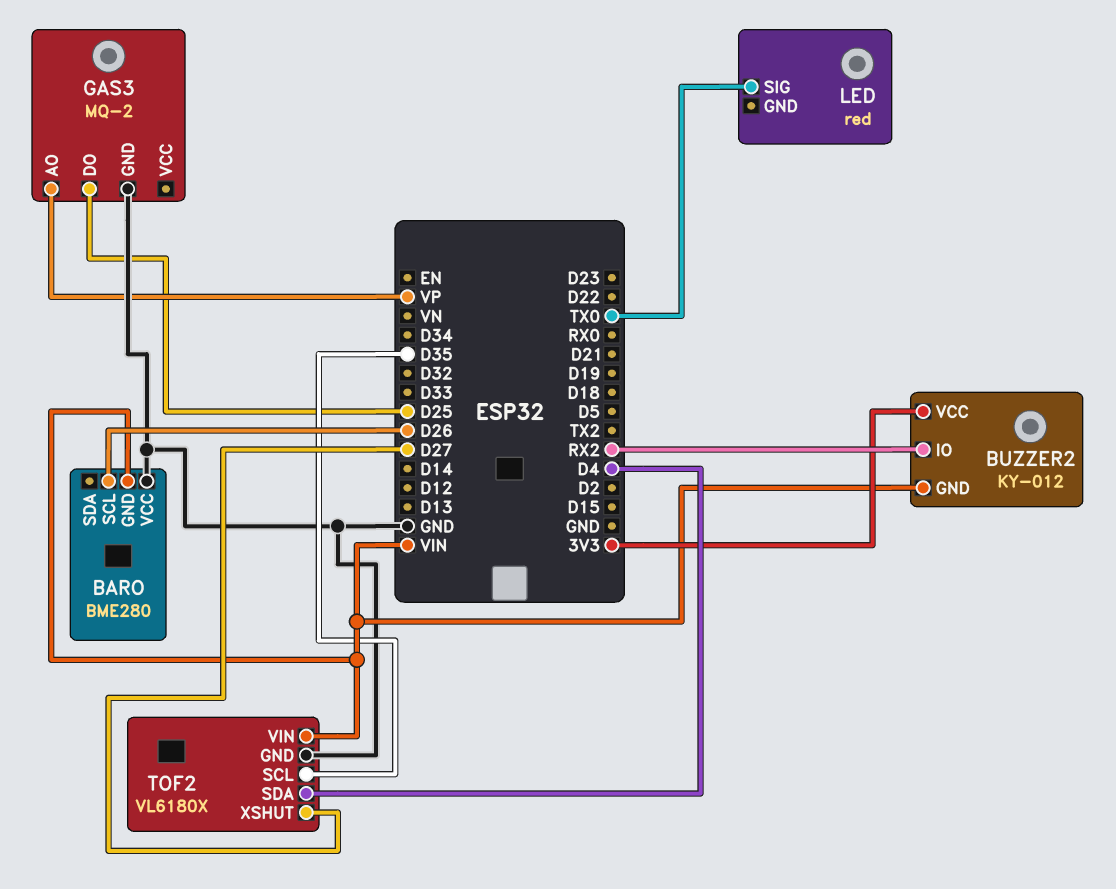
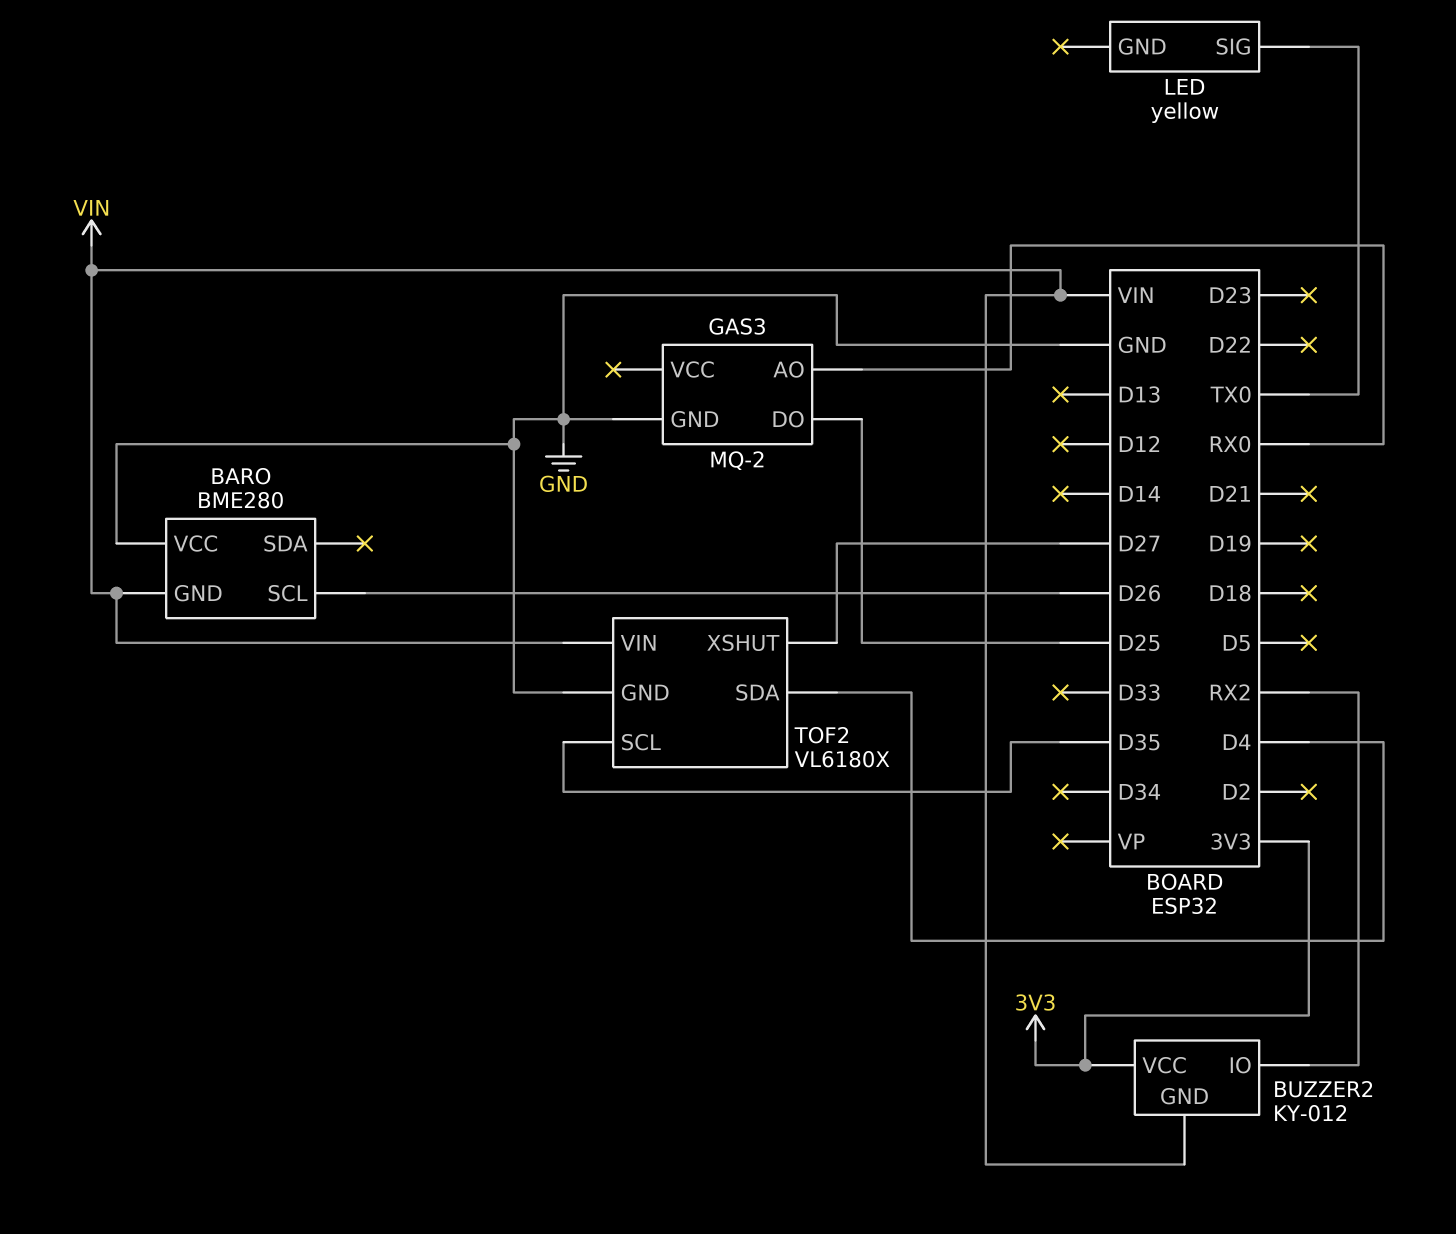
GAS3 pin AO: VP -> RX0
LED: red -> yellow

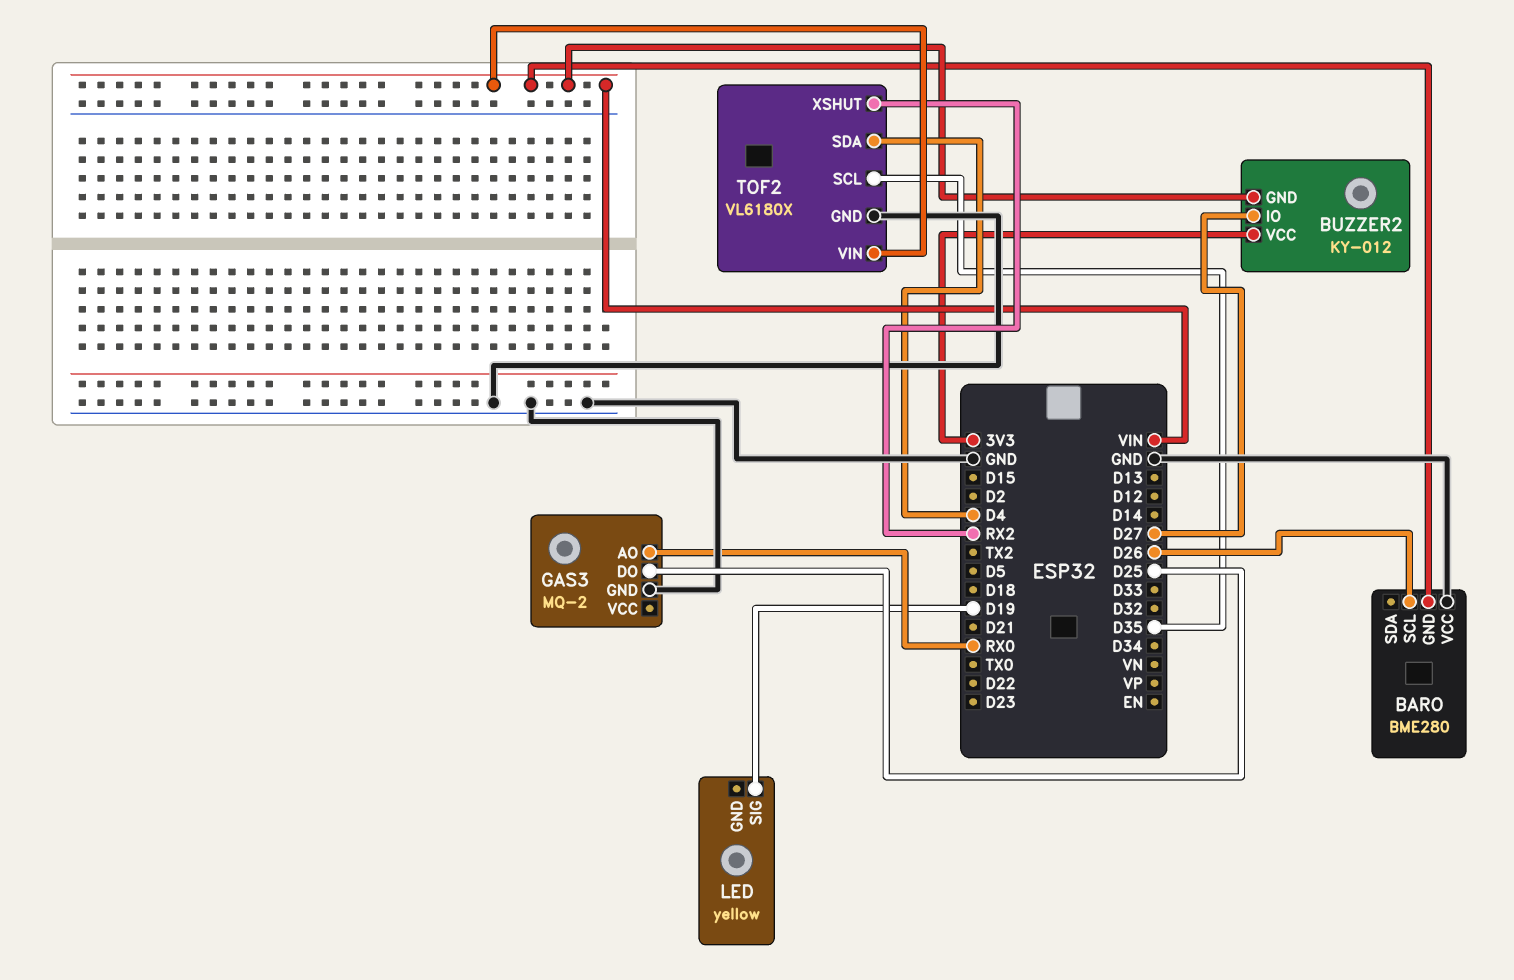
BUZZER2 pin IO: RX2 -> D27
LED pin SIG: TX0 -> D19
TOF2 pin XSHUT: D27 -> RX2

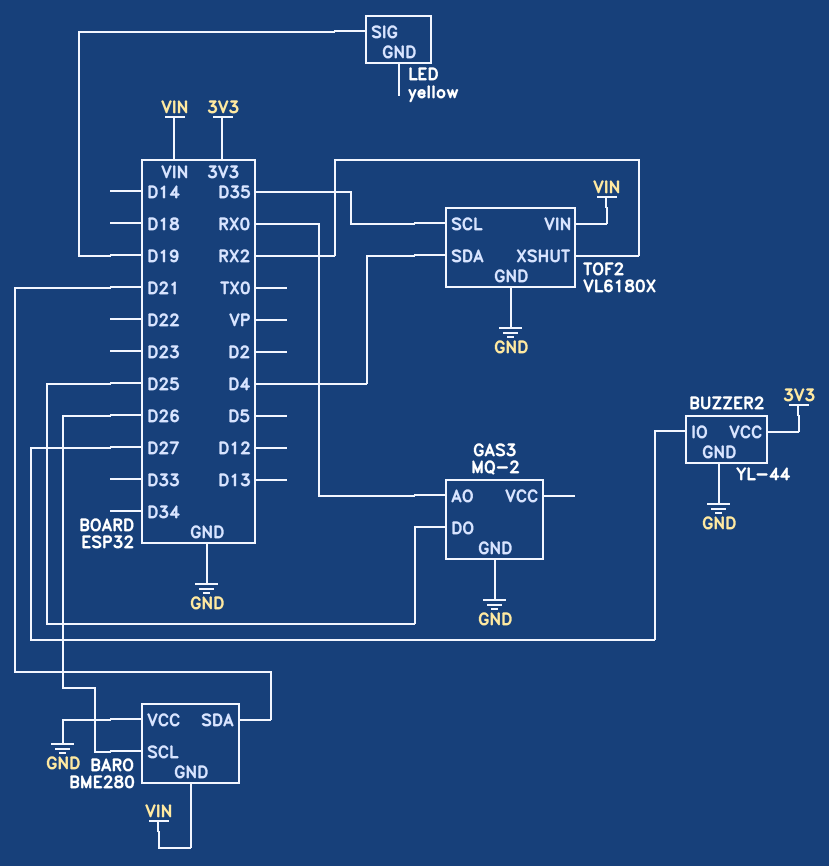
BARO pin SDA: none -> D21
BUZZER2: KY-012 -> YL-44
BUZZER2 pin GND: VIN -> GND

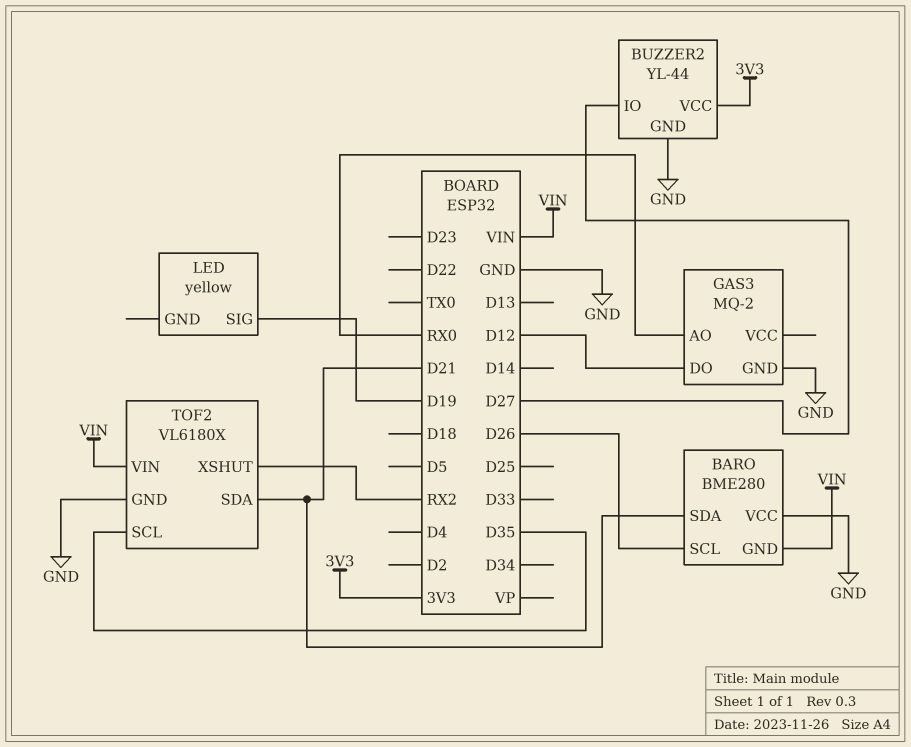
GAS3 pin DO: D25 -> D12
TOF2 pin SDA: D4 -> D21

